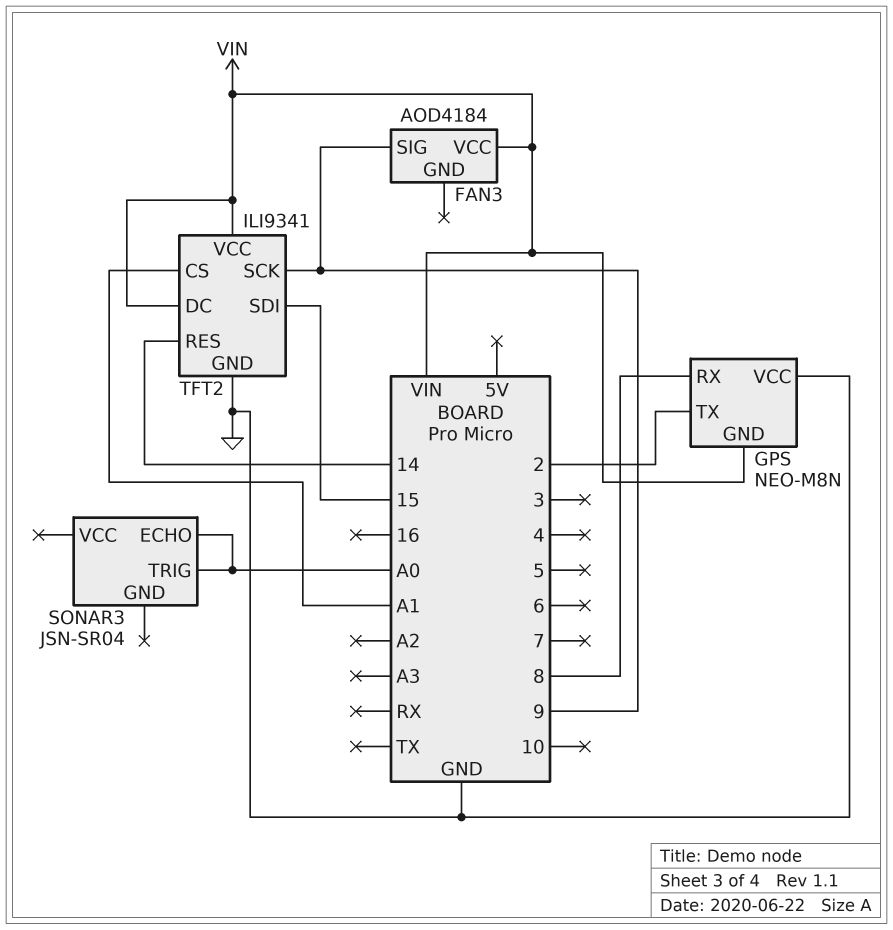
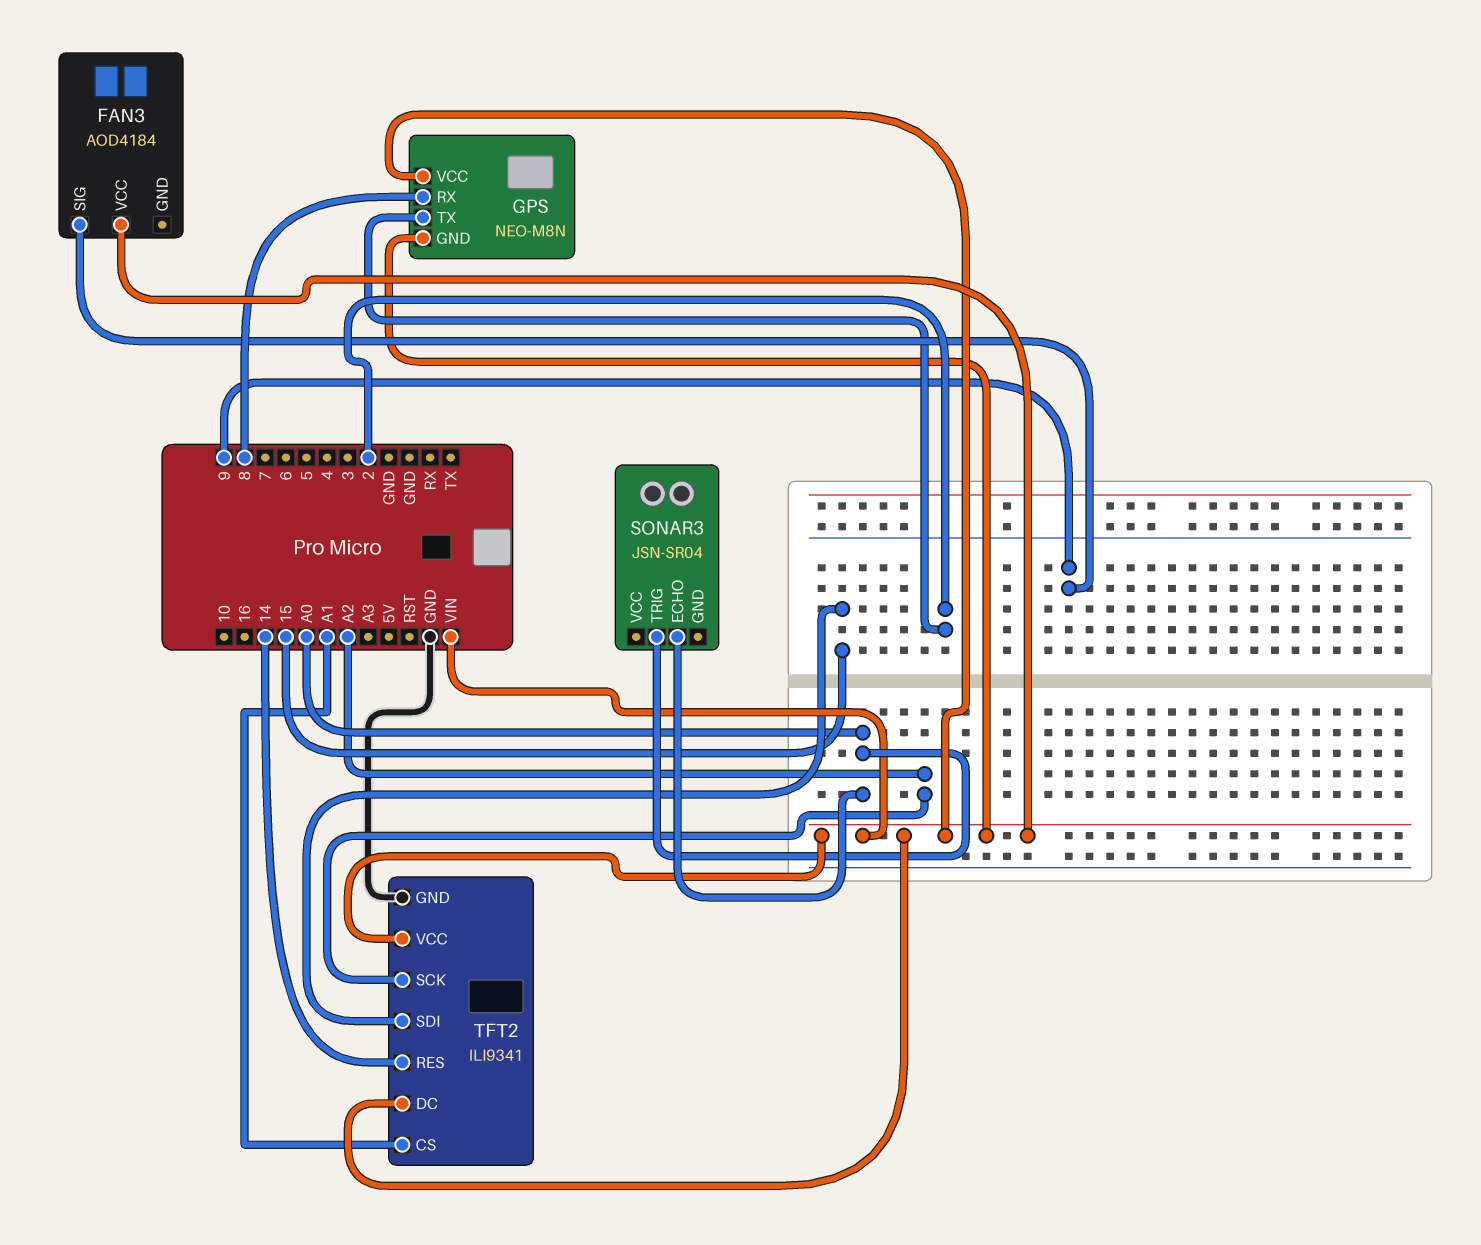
GPS pin VCC: GND -> VIN
TFT2 pin SCK: 9 -> A2

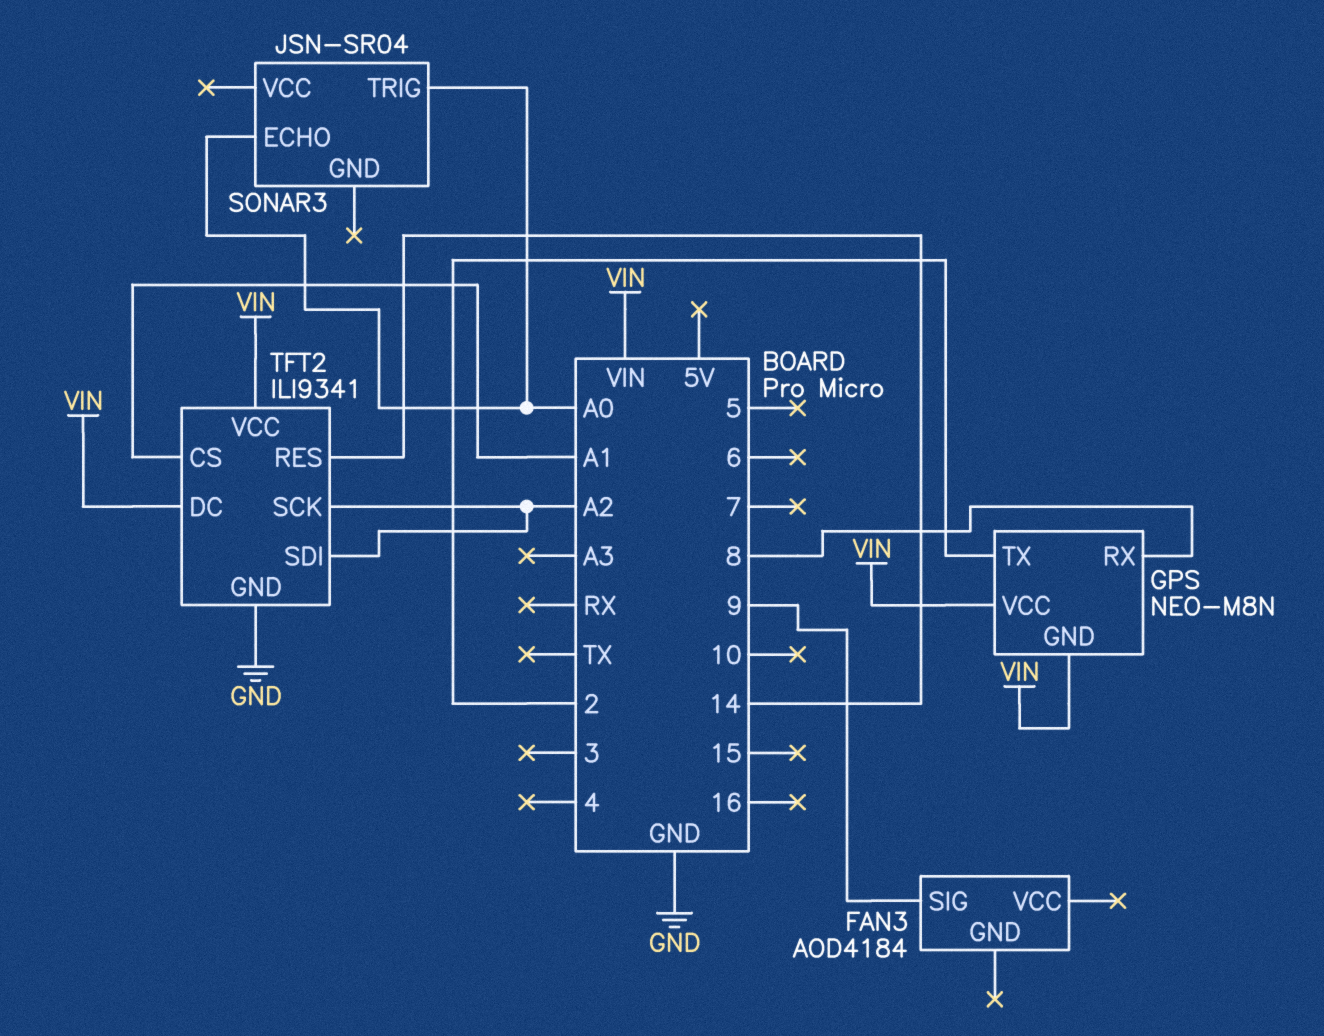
FAN3 pin VCC: VIN -> none
TFT2 pin SDI: 15 -> A2

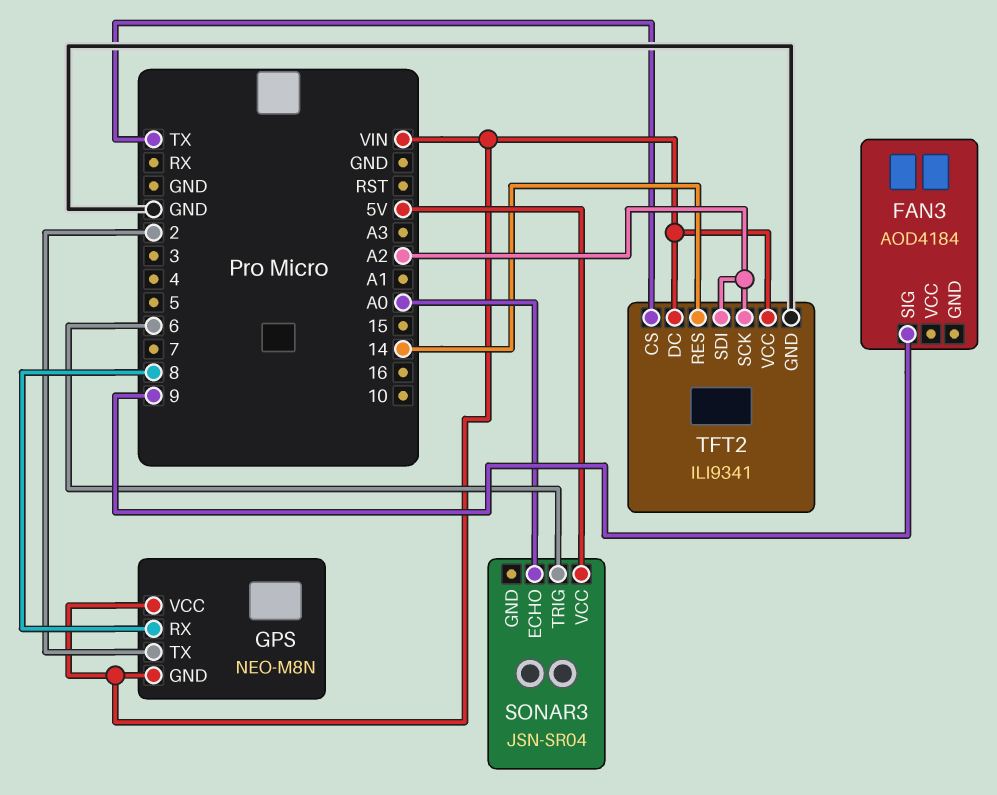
SONAR3 pin TRIG: A0 -> 6
SONAR3 pin VCC: none -> 5V
TFT2 pin CS: A1 -> TX

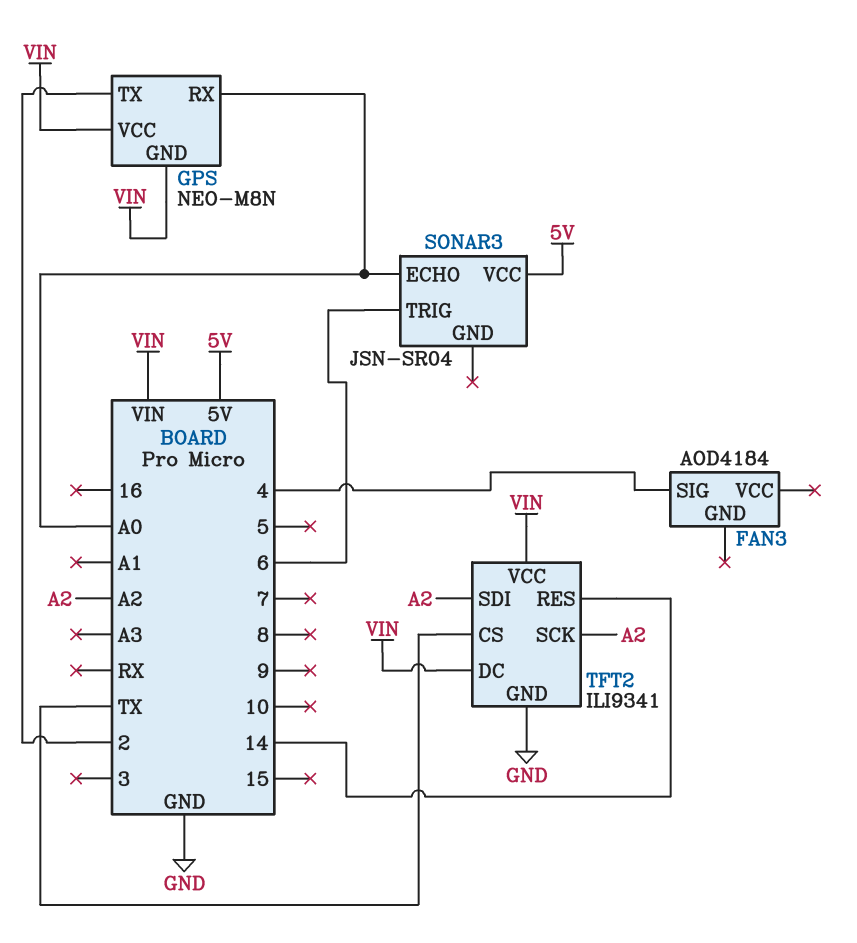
FAN3 pin SIG: 9 -> 4
GPS pin RX: 8 -> A0

